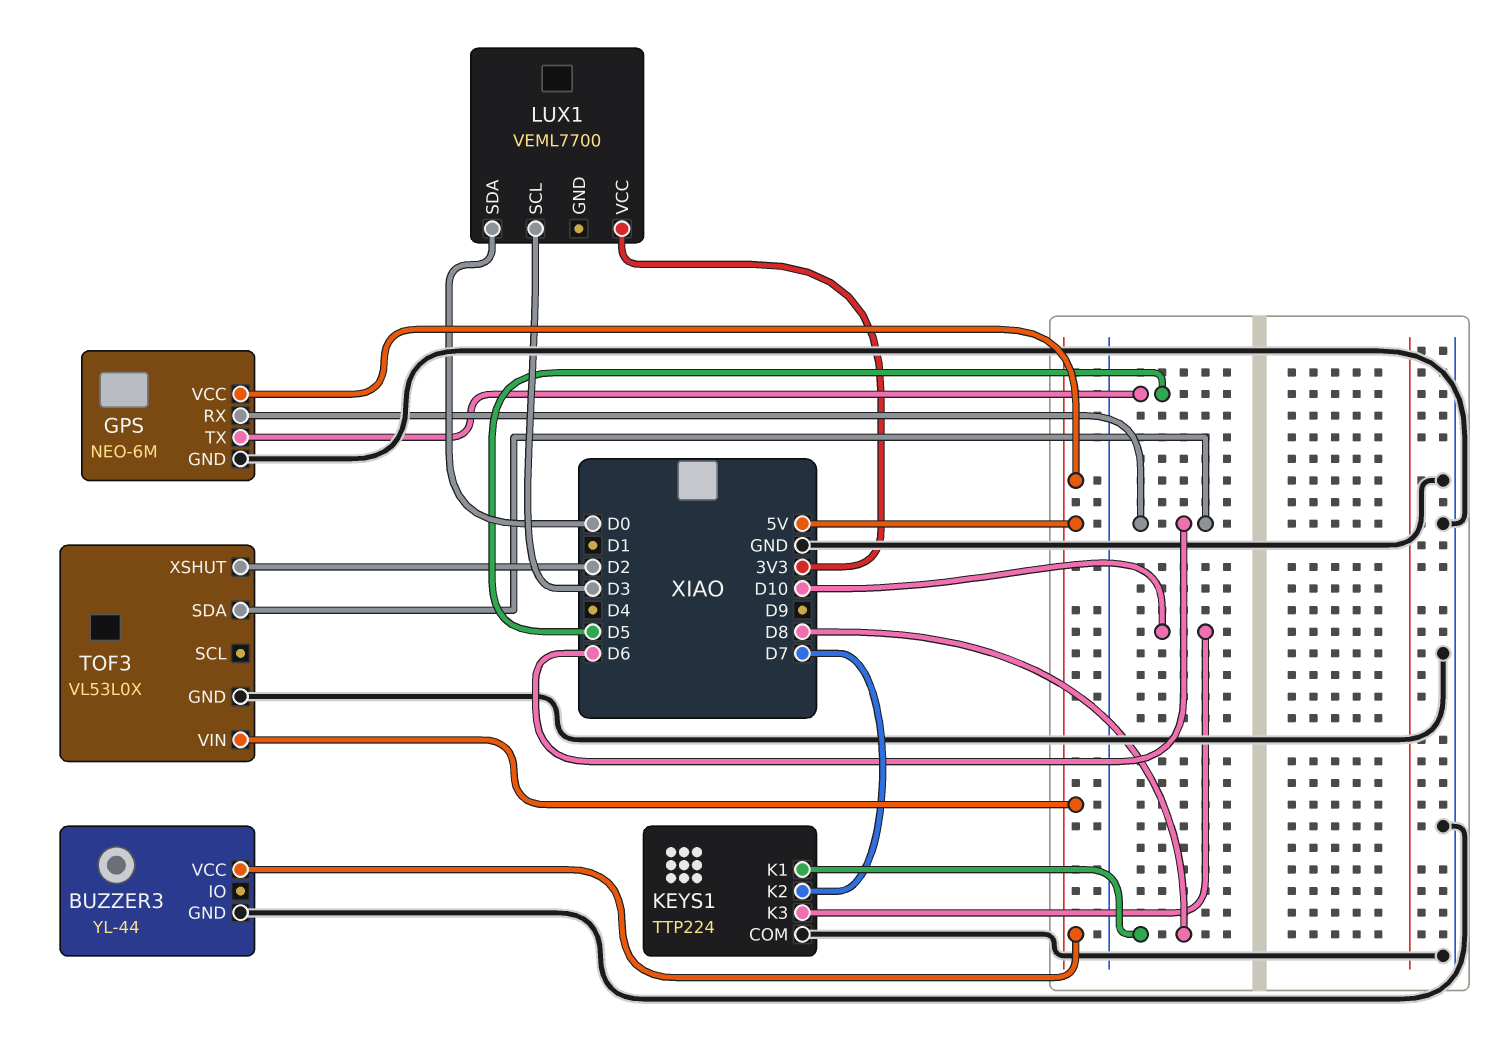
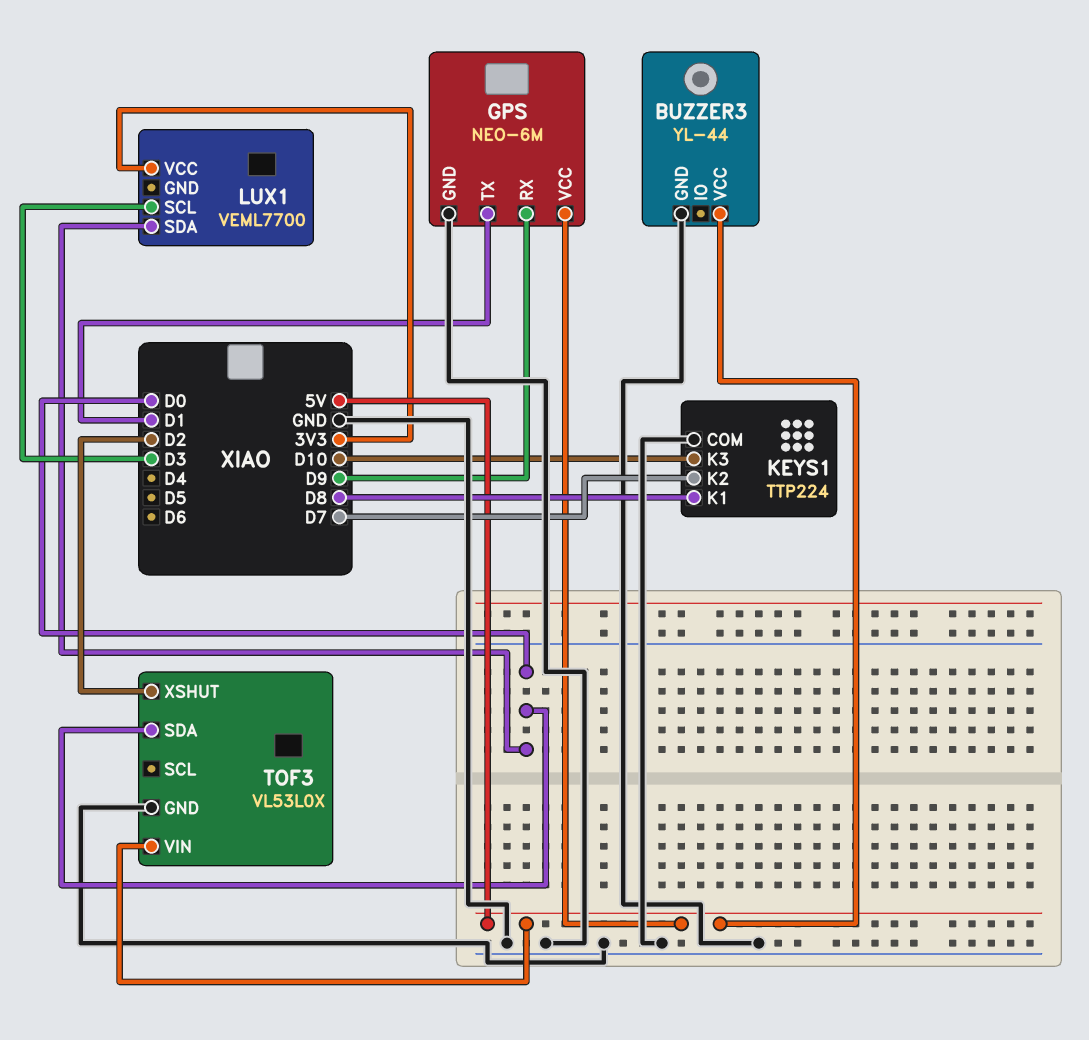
GPS pin RX: D6 -> D9
GPS pin TX: D5 -> D1
TOF3 pin SDA: D6 -> D0

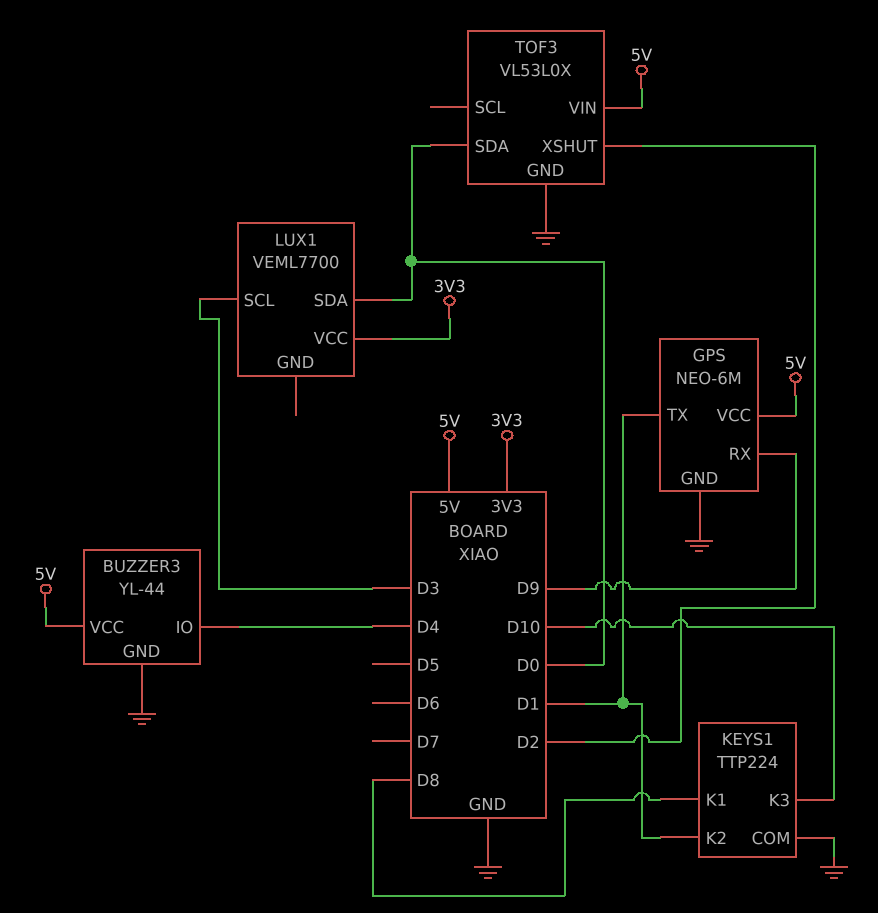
BUZZER3 pin IO: none -> D4
KEYS1 pin K2: D7 -> D1

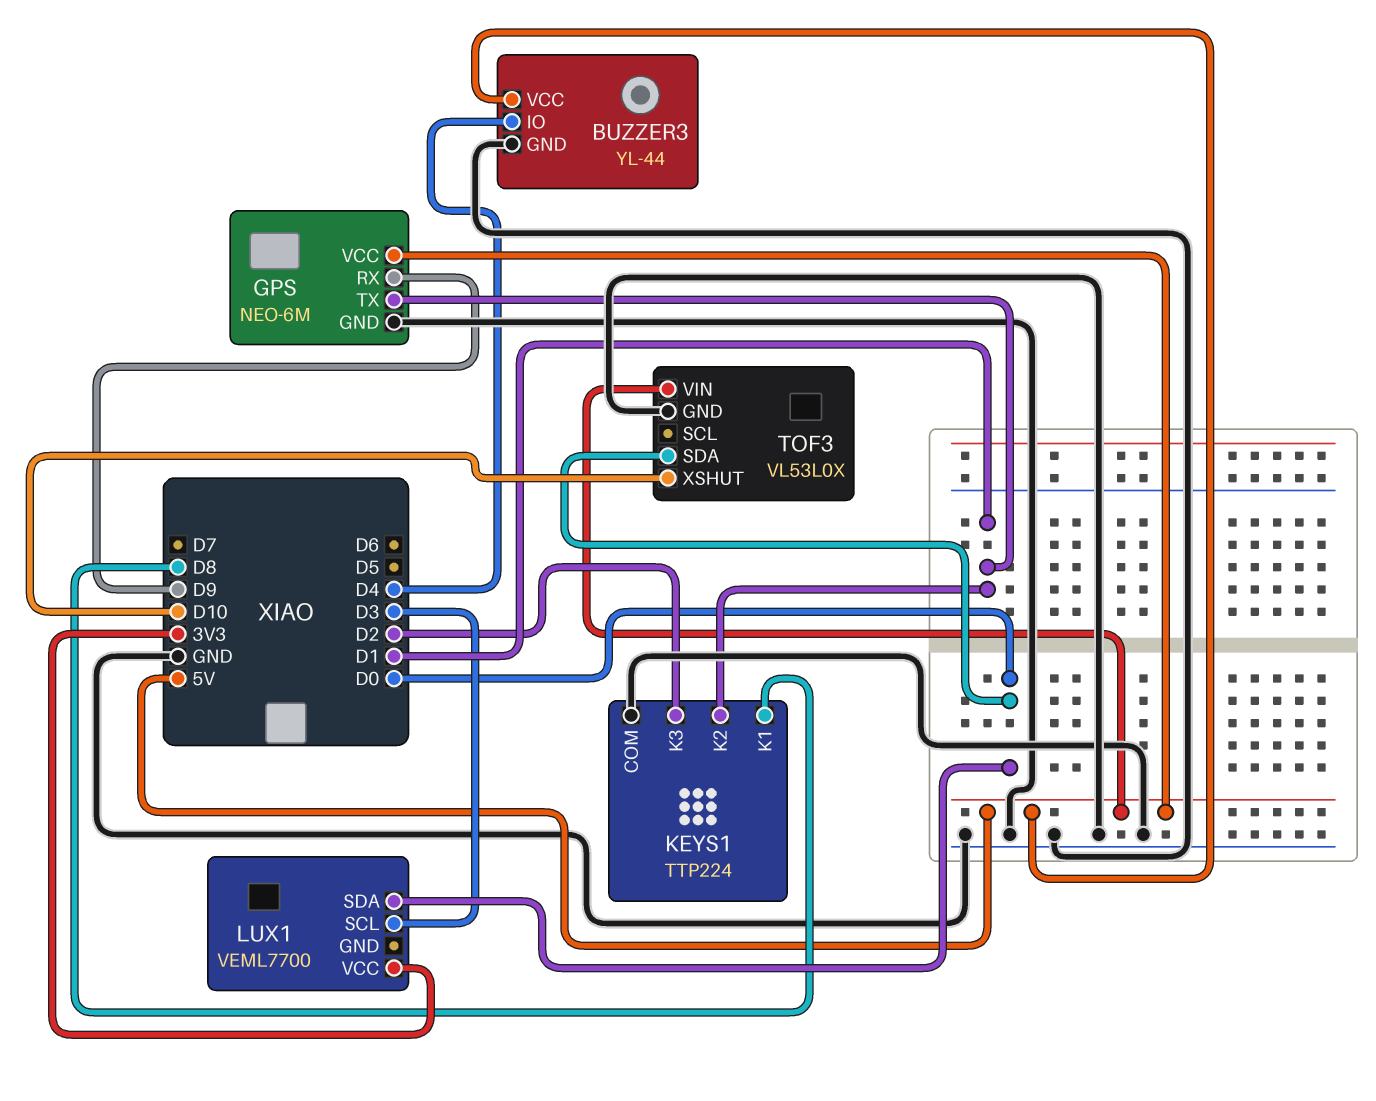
KEYS1 pin K3: D10 -> D2
TOF3 pin XSHUT: D2 -> D10

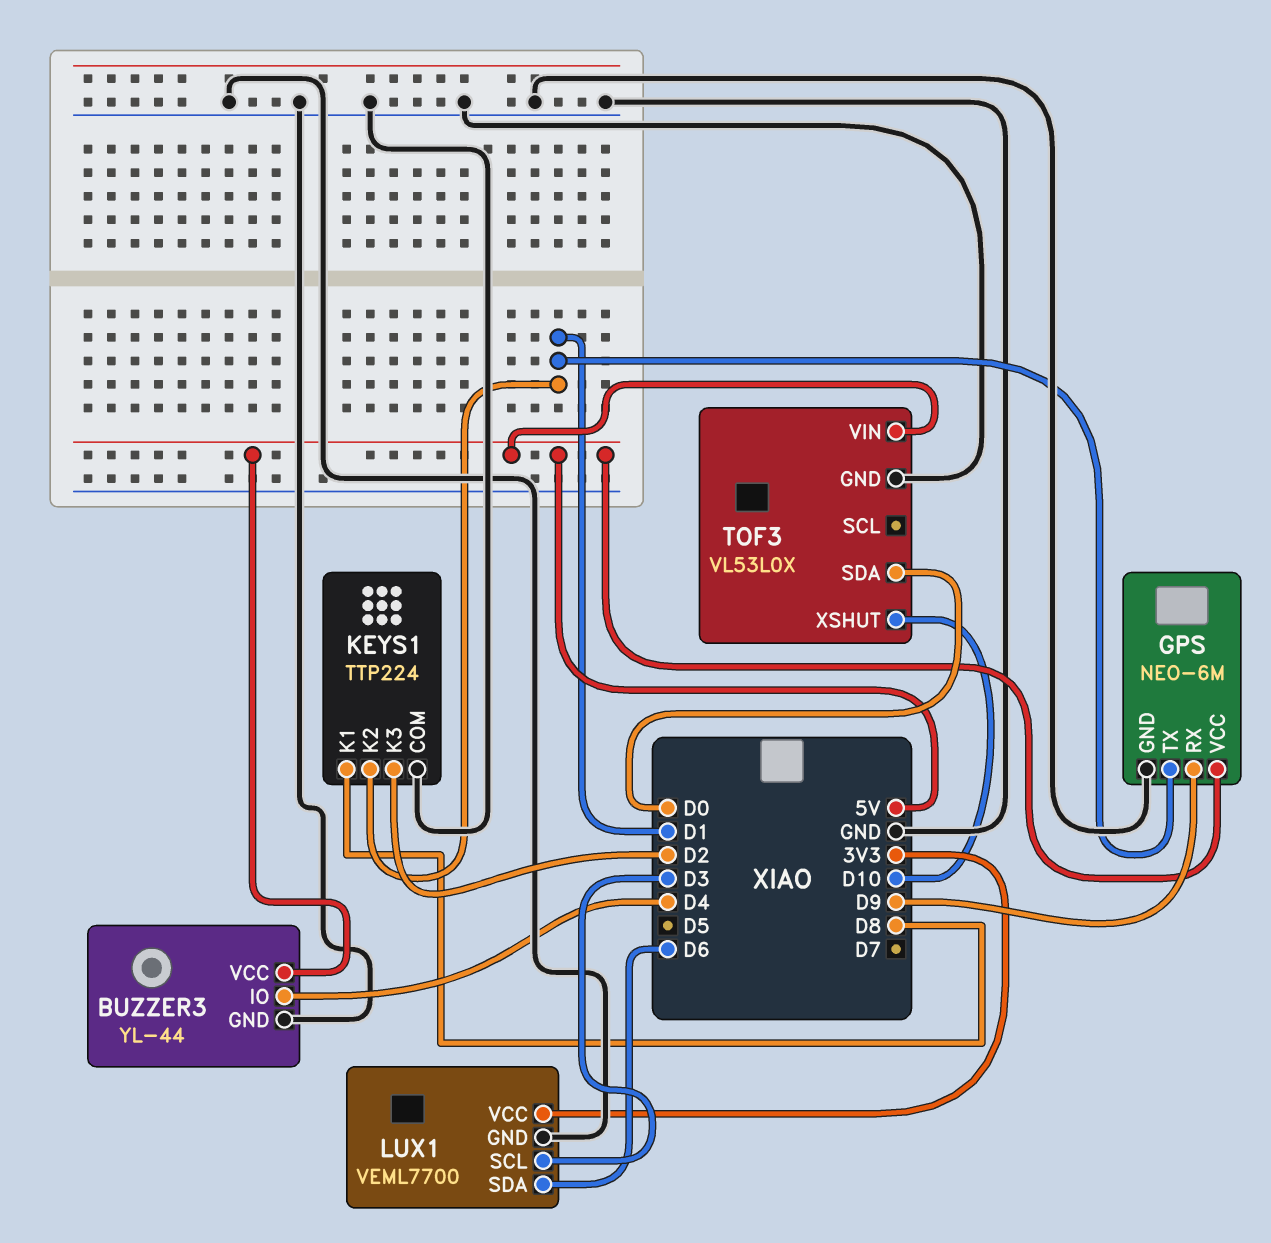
LUX1 pin GND: none -> GND
LUX1 pin SDA: D0 -> D6

